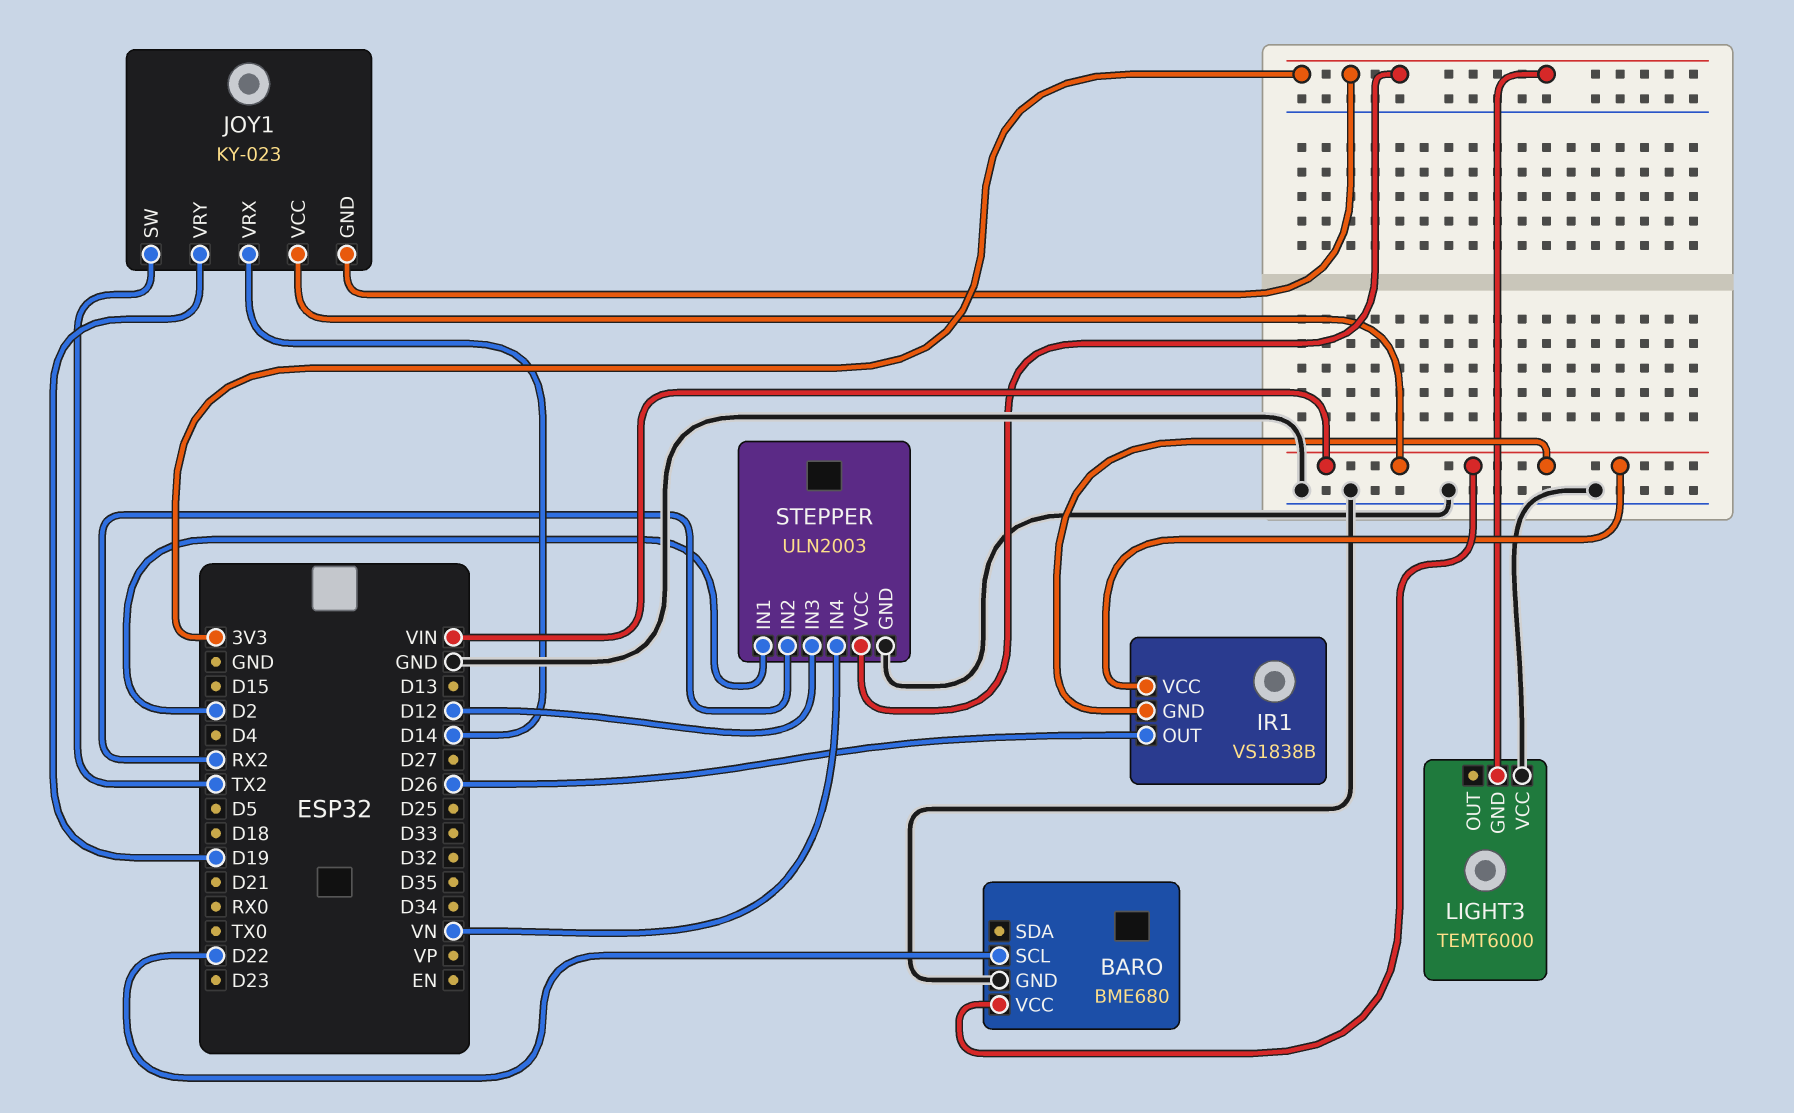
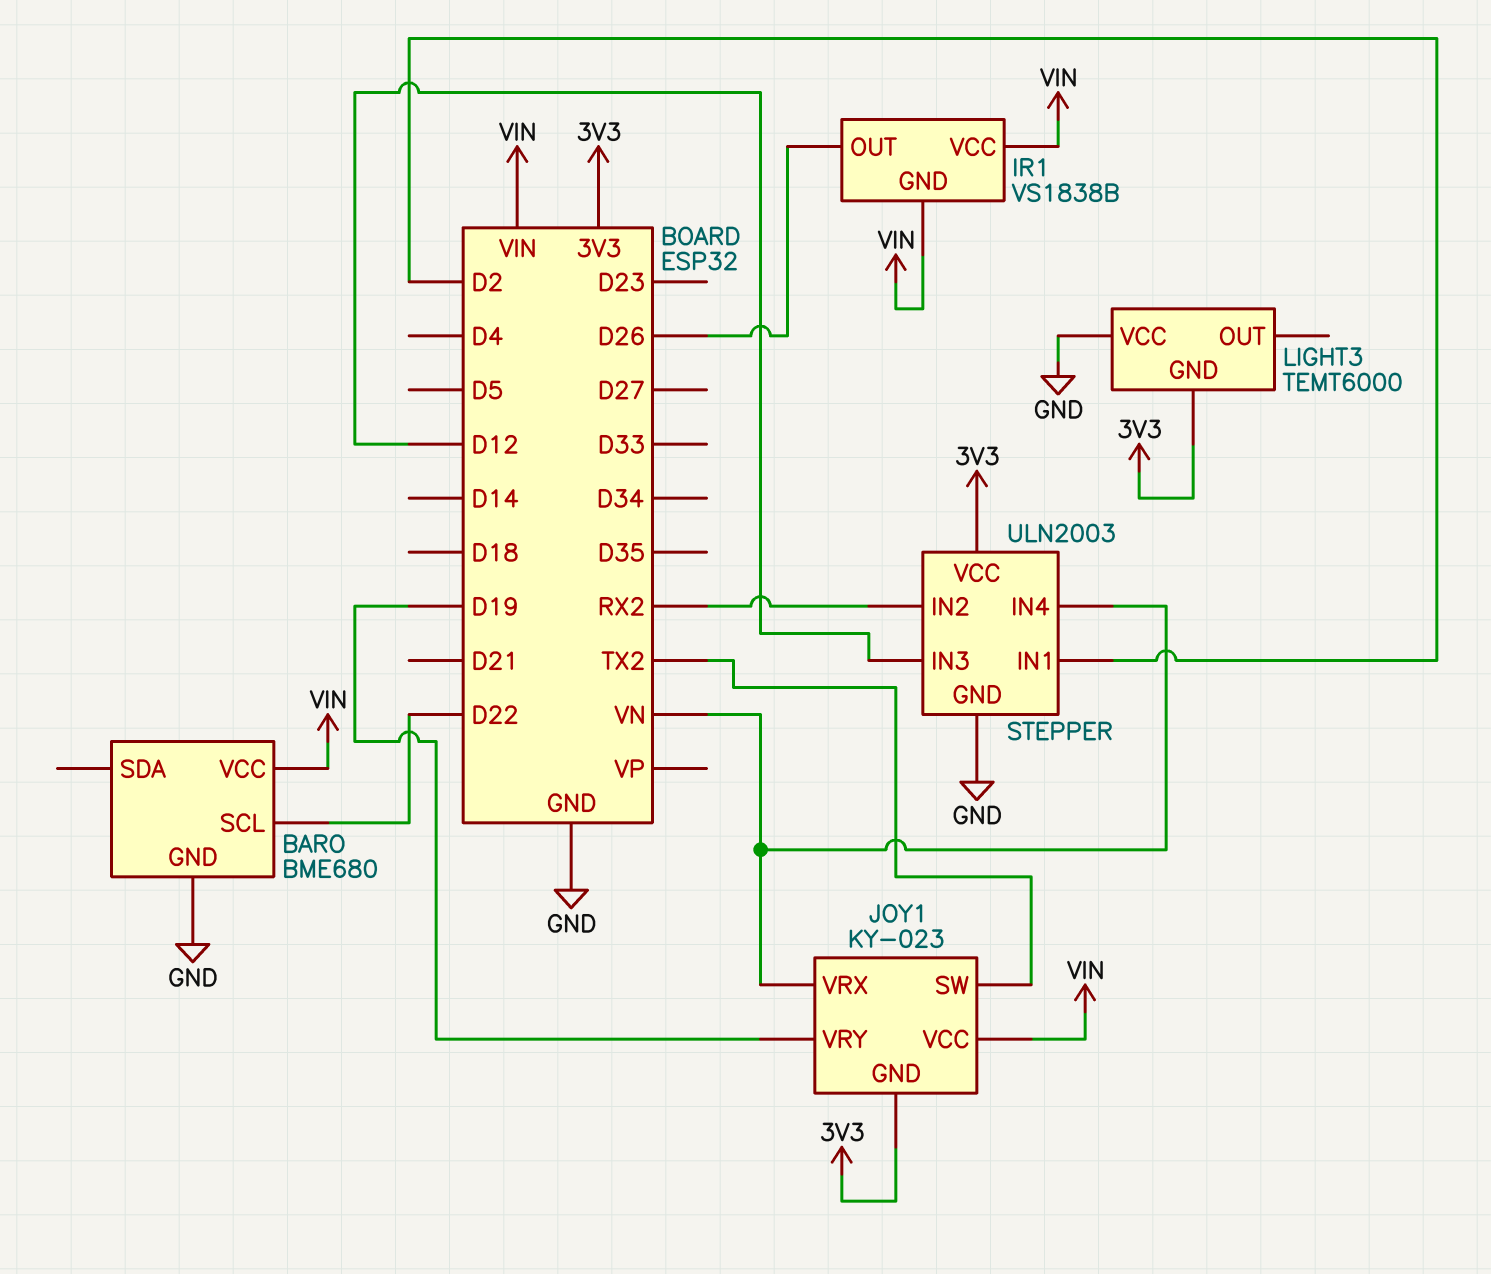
JOY1 pin VRX: D14 -> VN

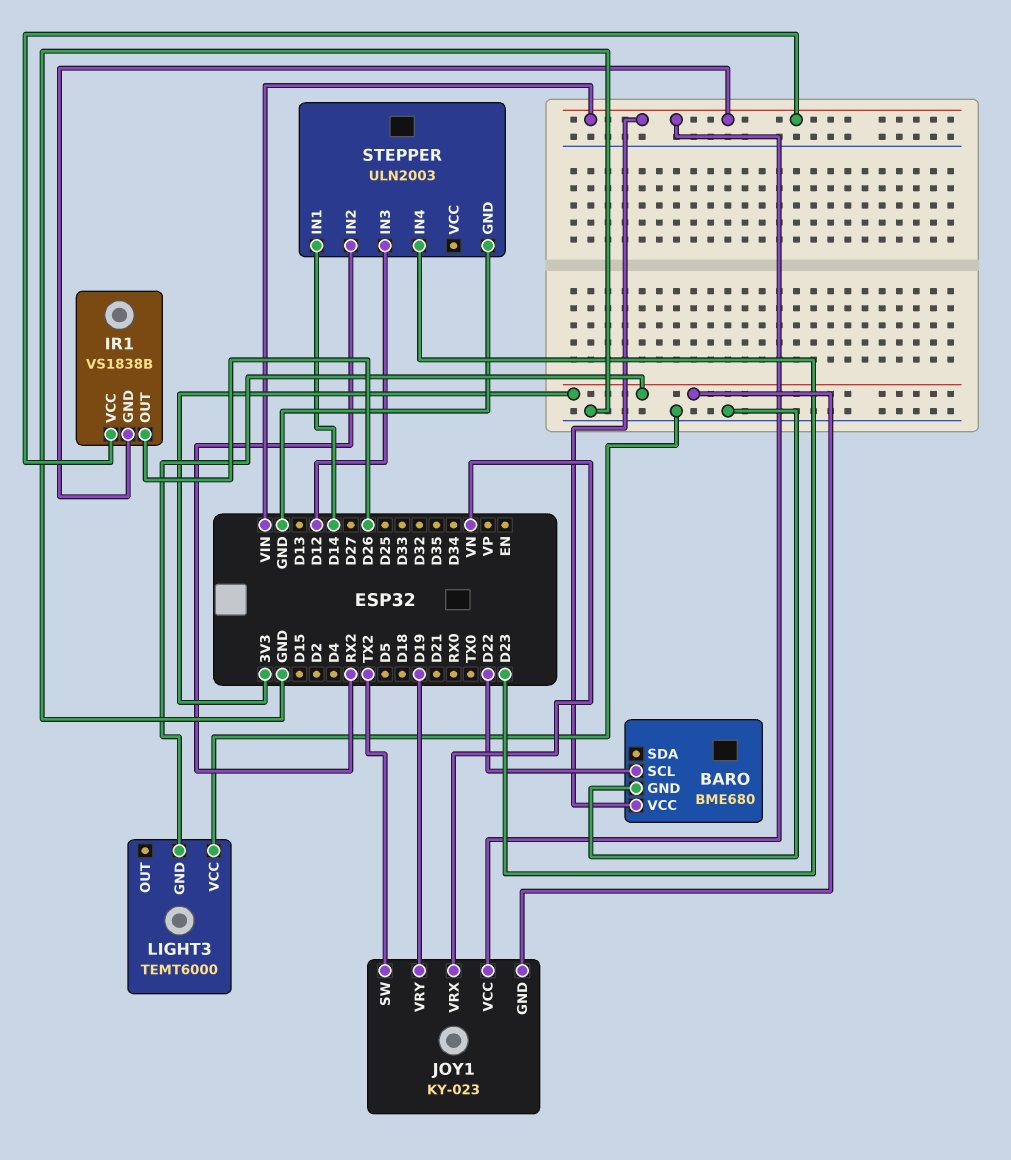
STEPPER pin IN1: D2 -> D14
STEPPER pin IN4: VN -> D23
STEPPER pin VCC: 3V3 -> none

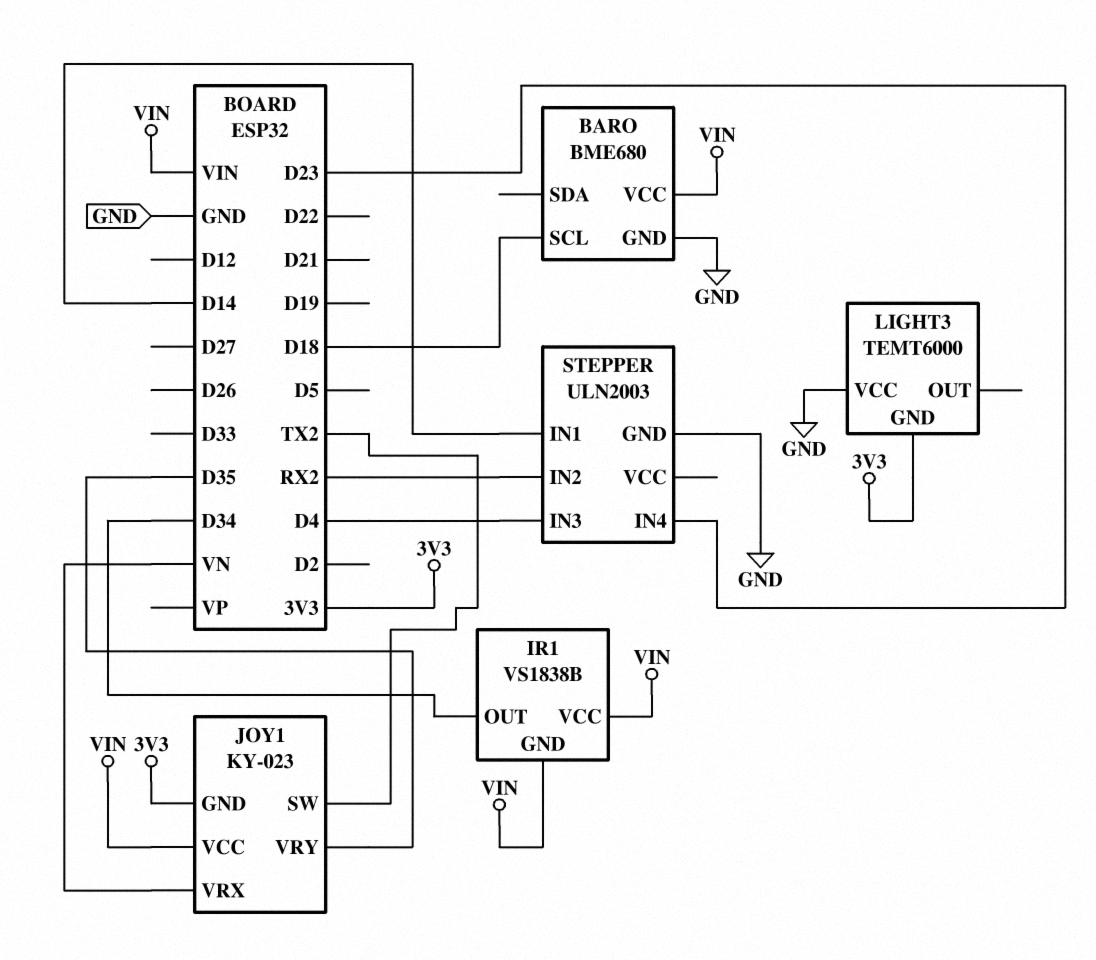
BARO pin SCL: D22 -> D18
IR1 pin OUT: D26 -> D34
JOY1 pin VRY: D19 -> D35
STEPPER pin IN3: D12 -> D4

